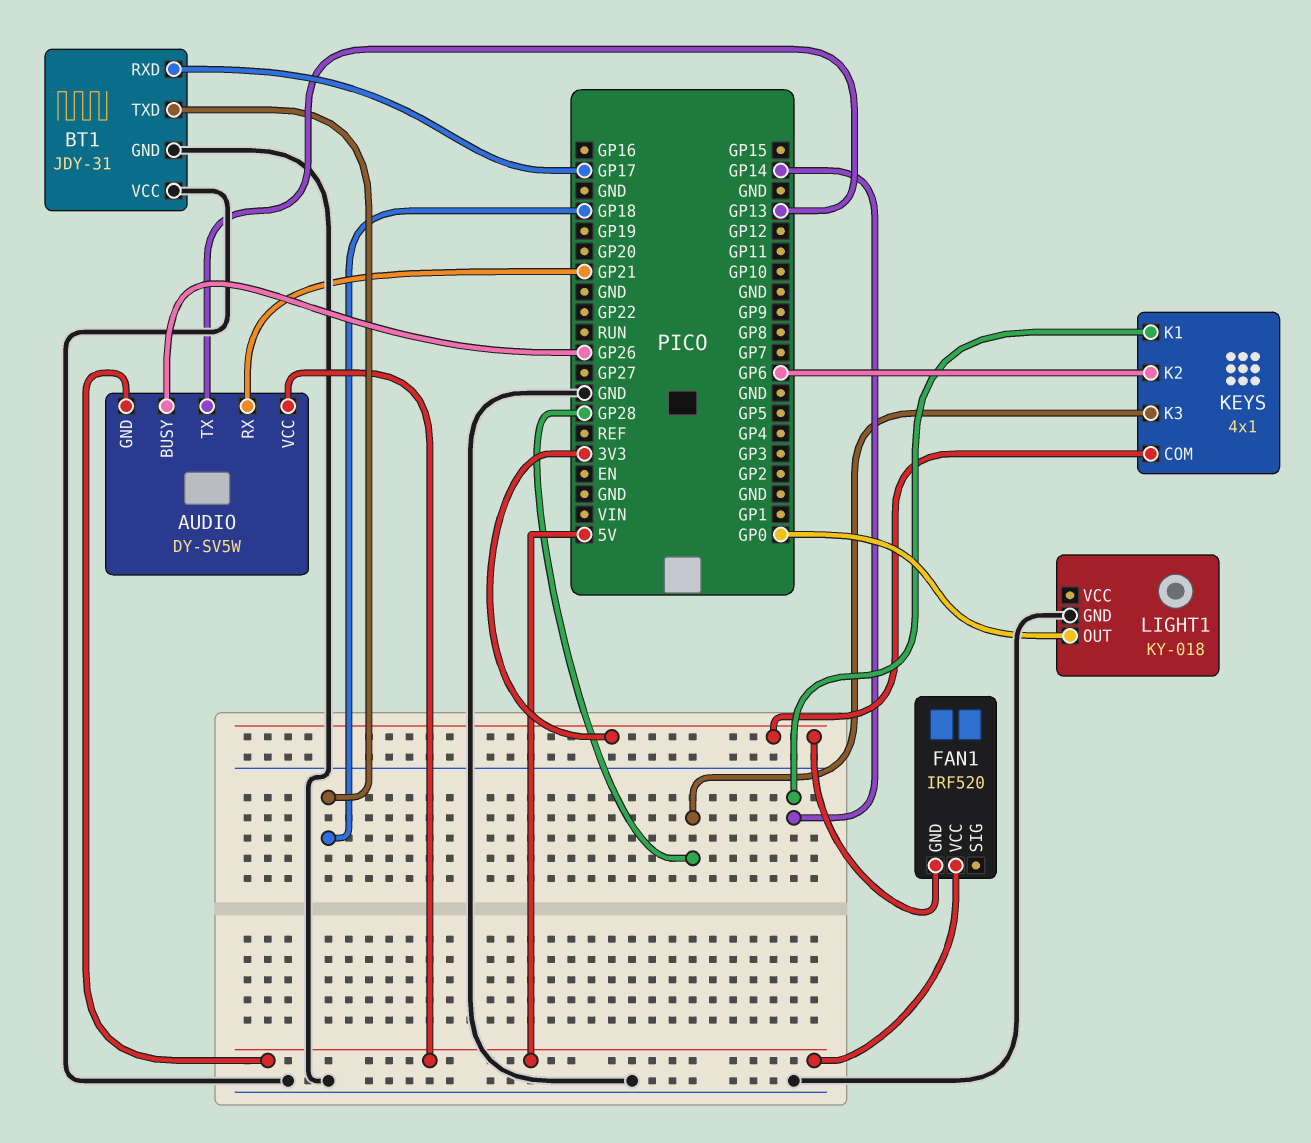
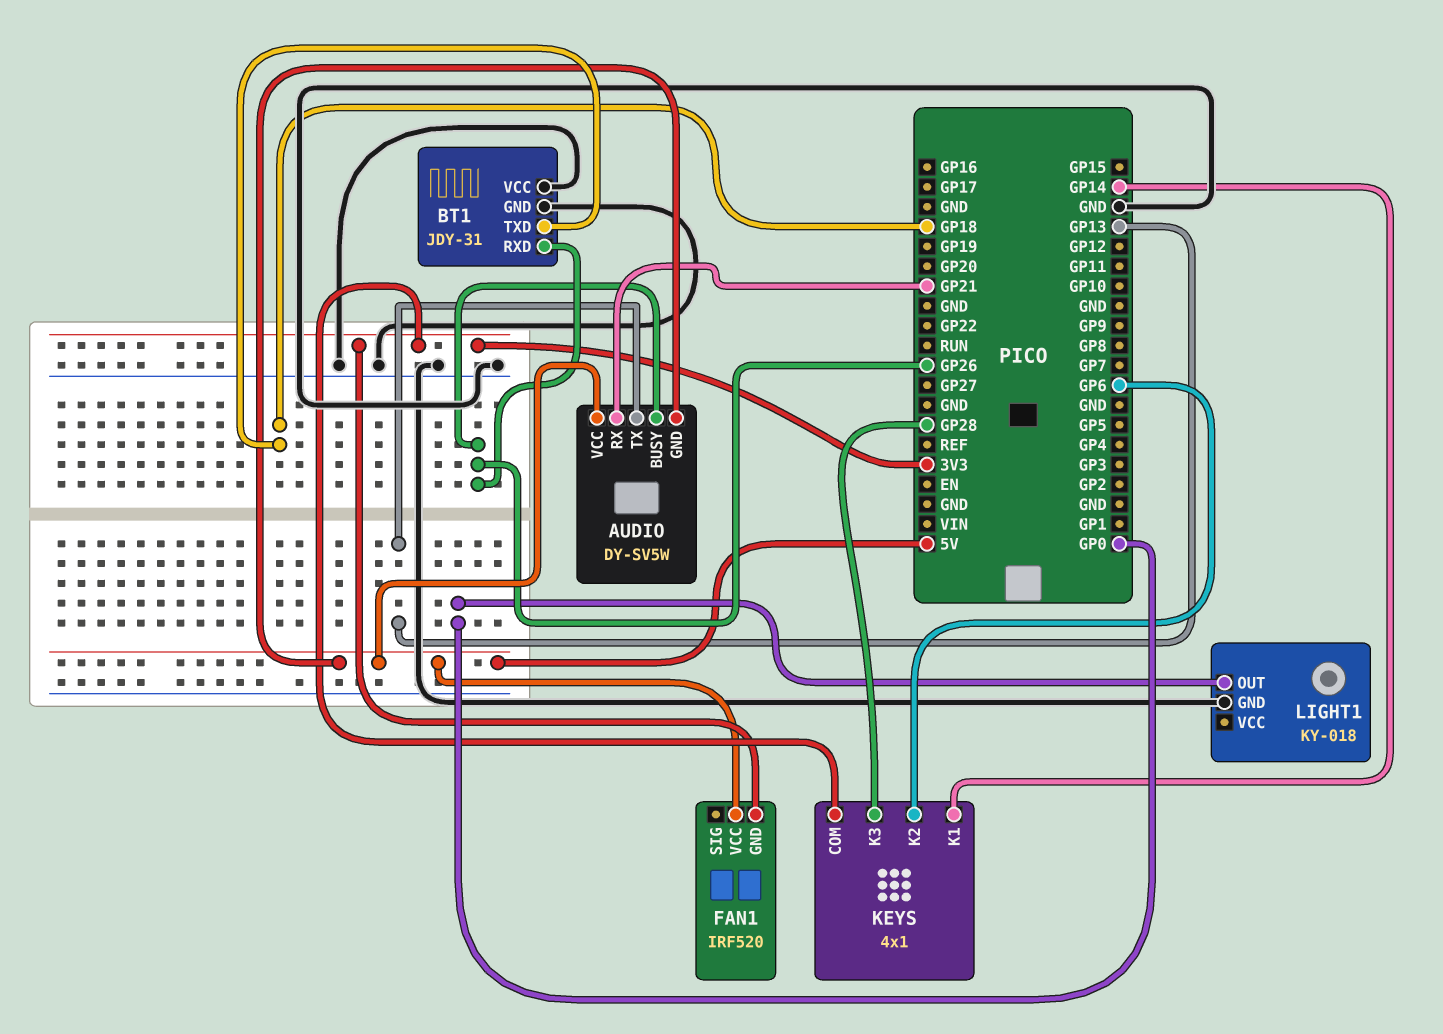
BT1 pin RXD: GP17 -> GP26

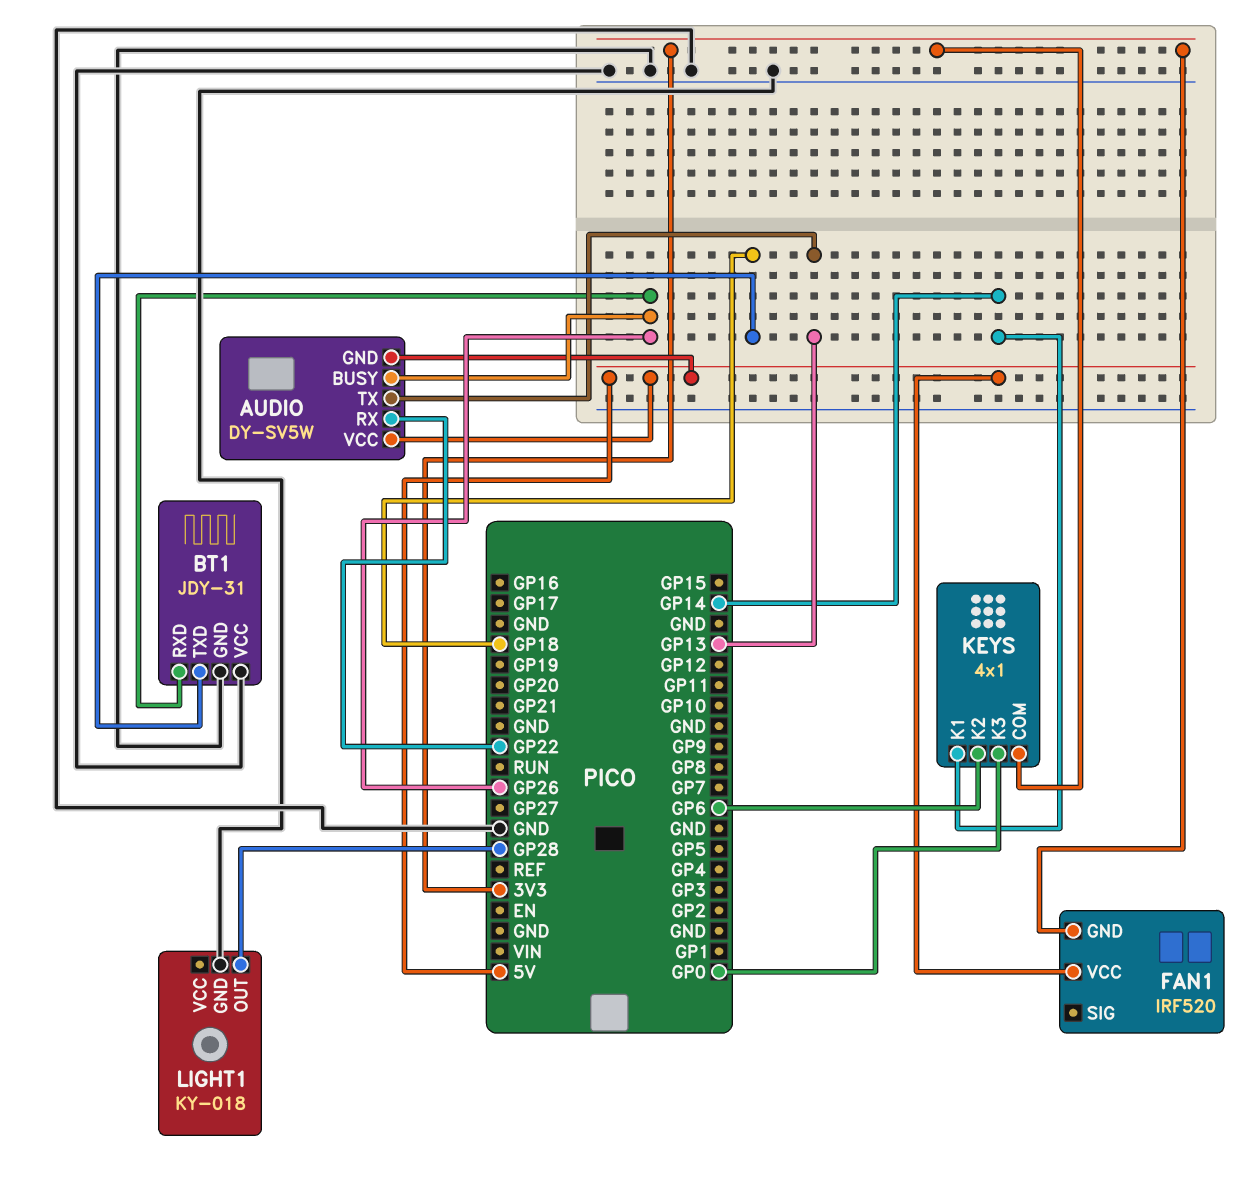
AUDIO pin RX: GP21 -> GP22
KEYS pin K3: GP28 -> GP0
LIGHT1 pin OUT: GP0 -> GP28

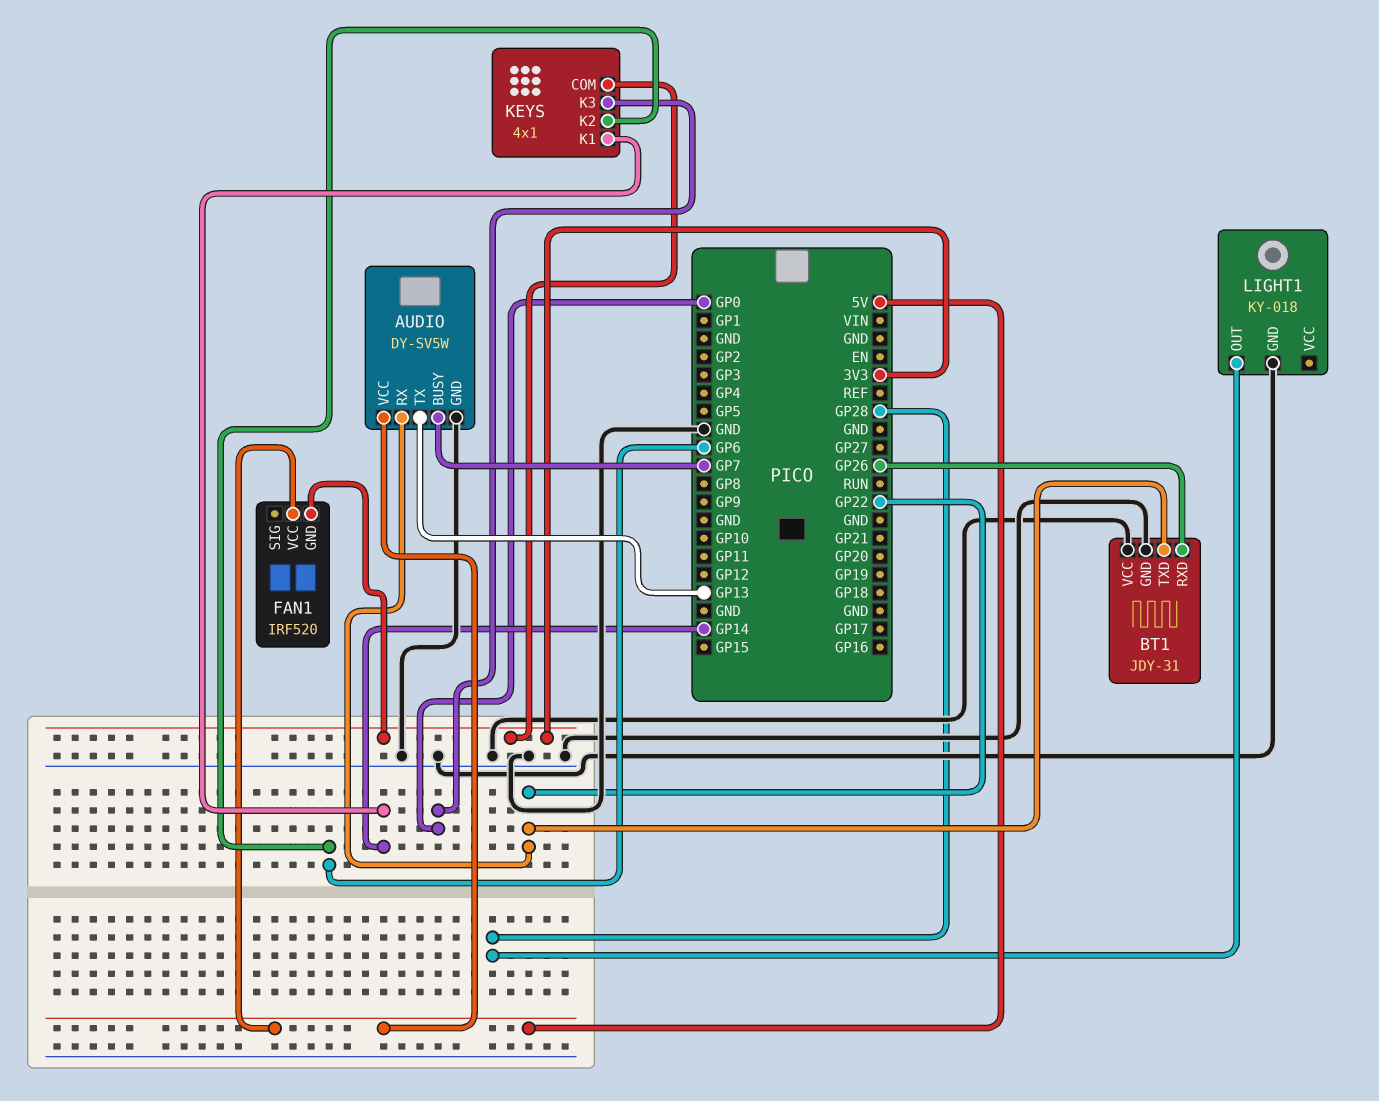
AUDIO pin BUSY: GP26 -> GP7
AUDIO pin GND: 5V -> GND
BT1 pin TXD: GP18 -> GP22

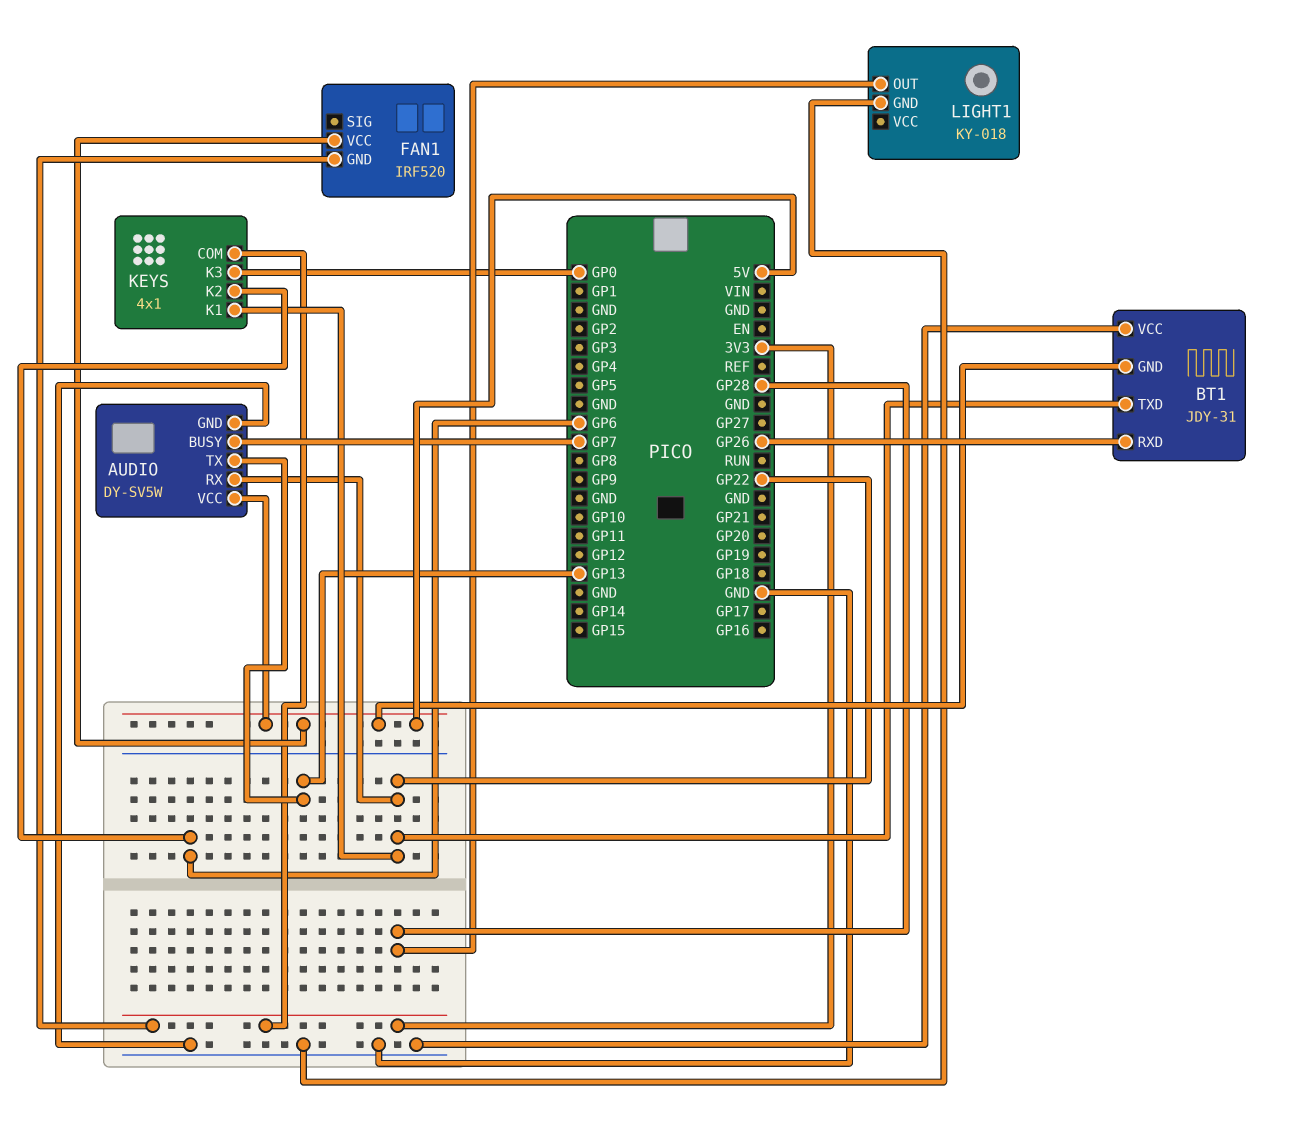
BT1 pin GND: GND -> 5V
KEYS pin K1: GP14 -> GP22

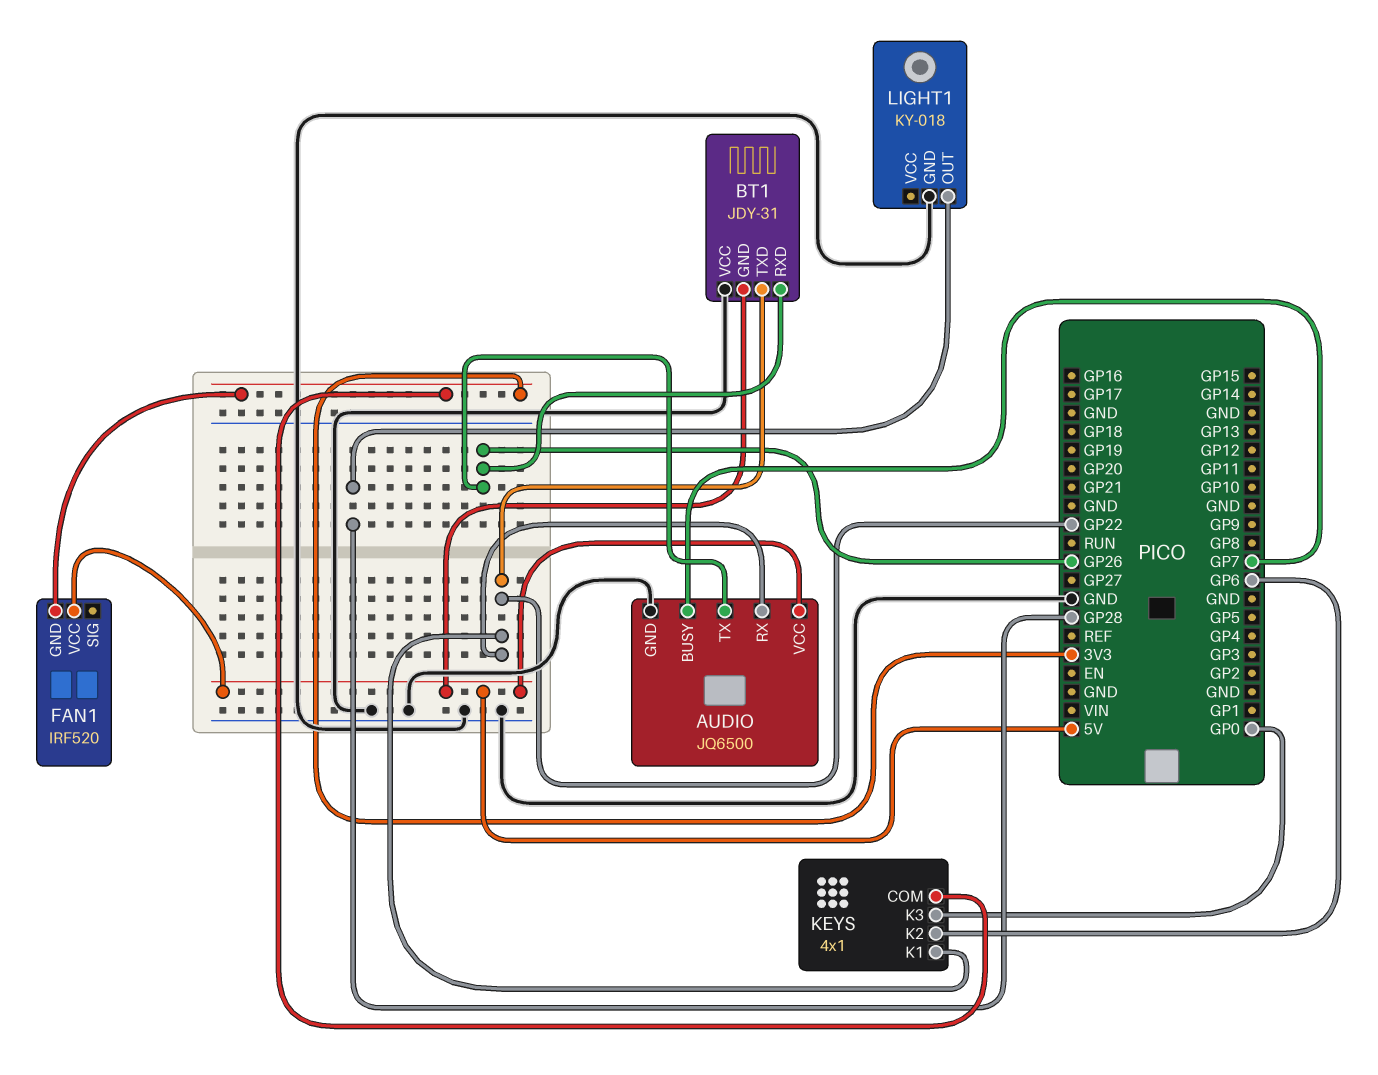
AUDIO: DY-SV5W -> JQ6500
AUDIO pin TX: GP13 -> GP26

